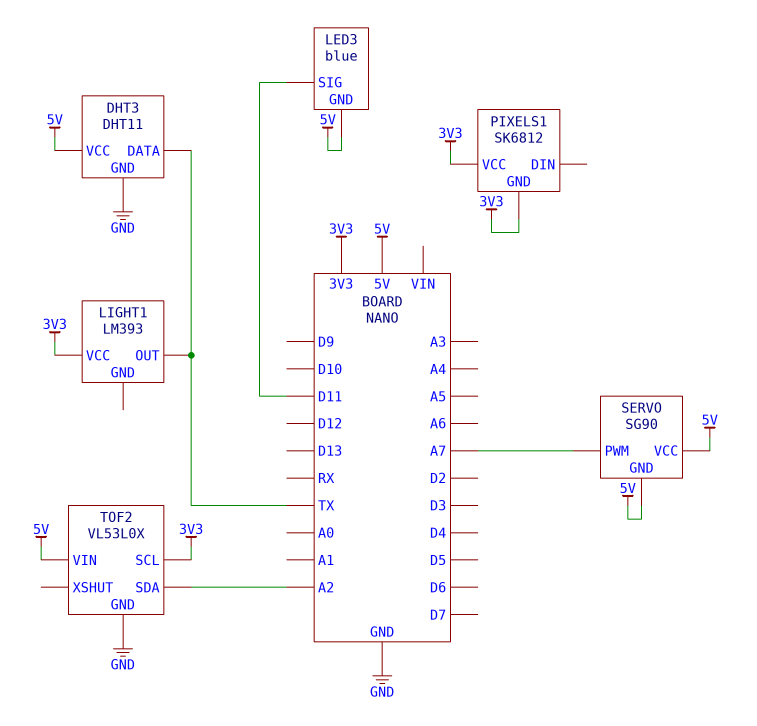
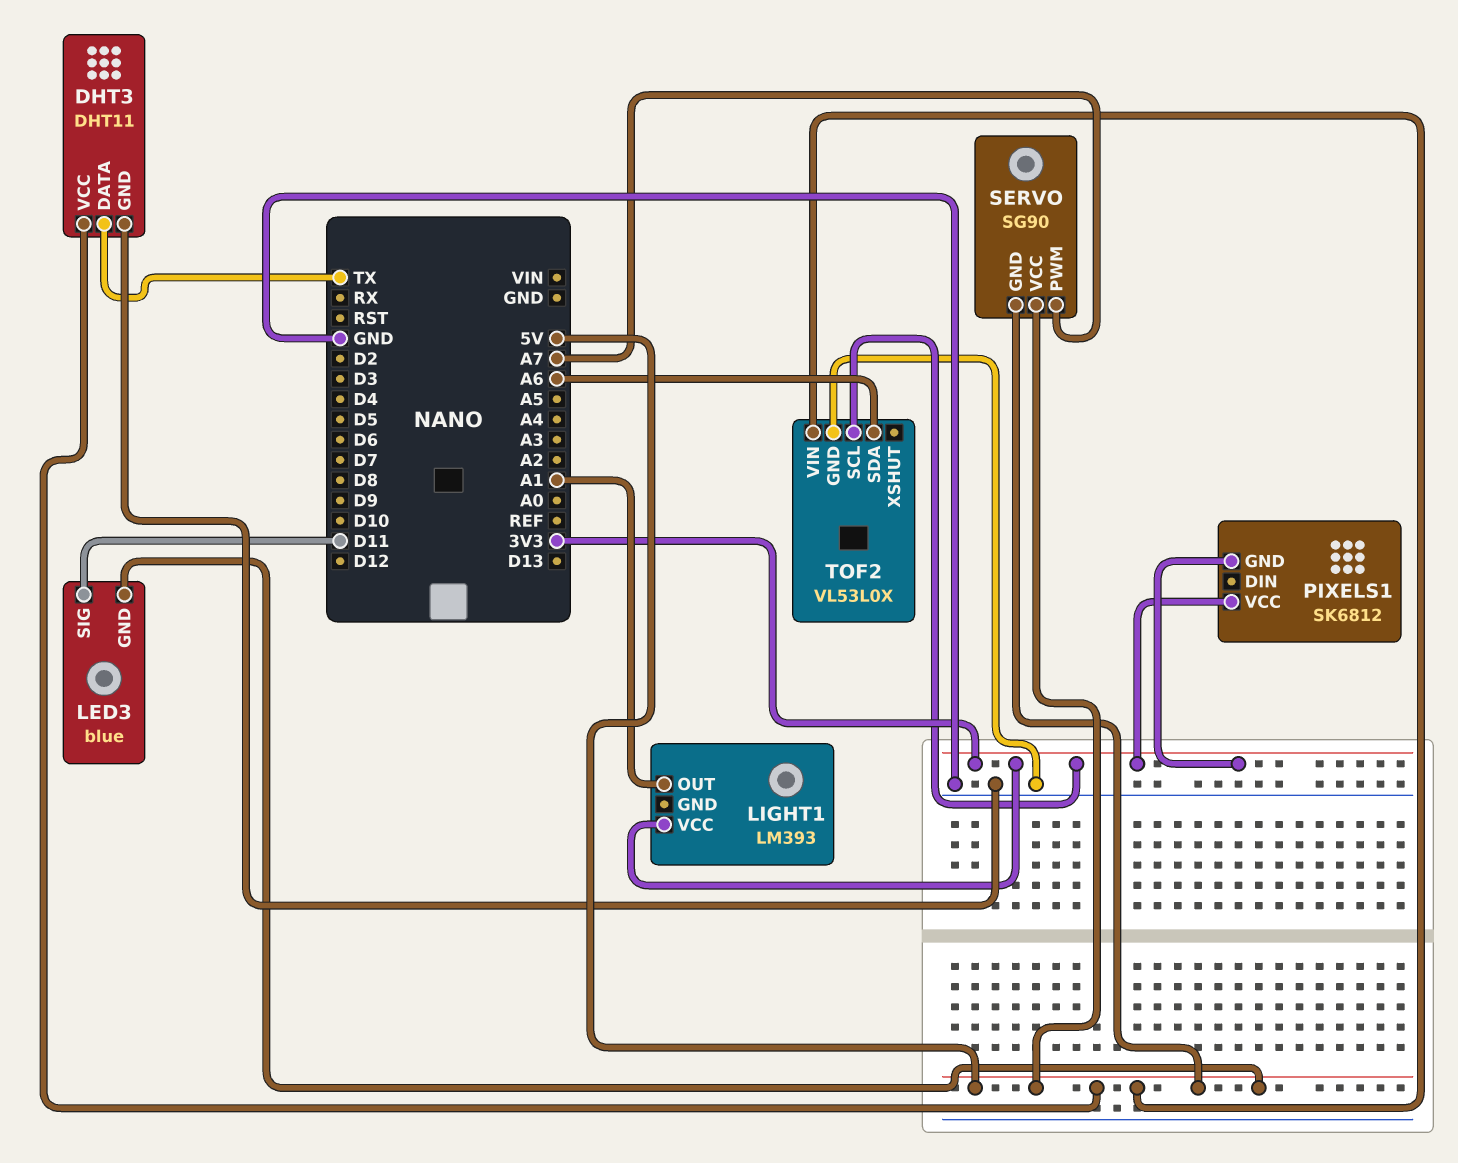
LIGHT1 pin OUT: TX -> A1
TOF2 pin SDA: A2 -> A6

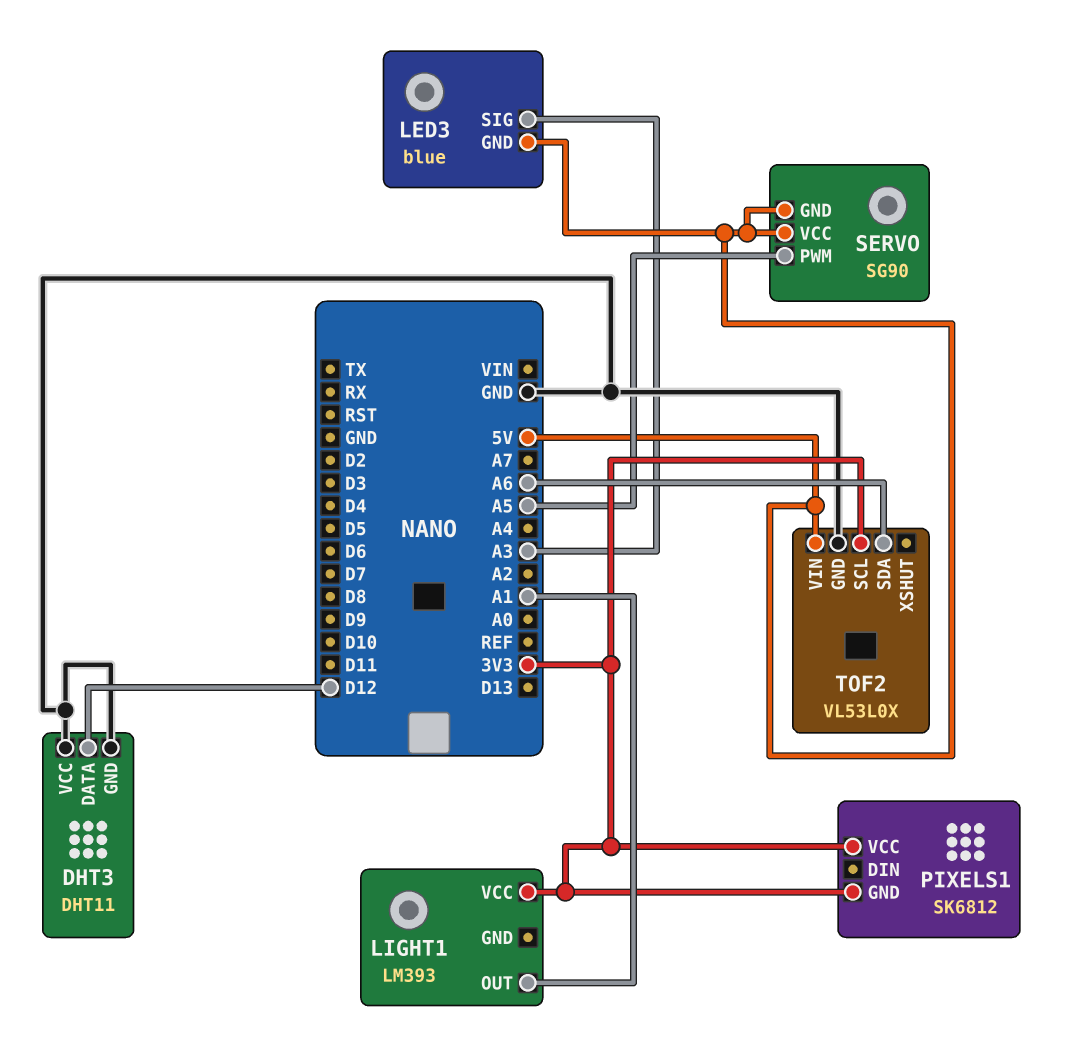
DHT3 pin DATA: TX -> D12
DHT3 pin VCC: 5V -> GND
LED3 pin SIG: D11 -> A3
SERVO pin PWM: A7 -> A5

